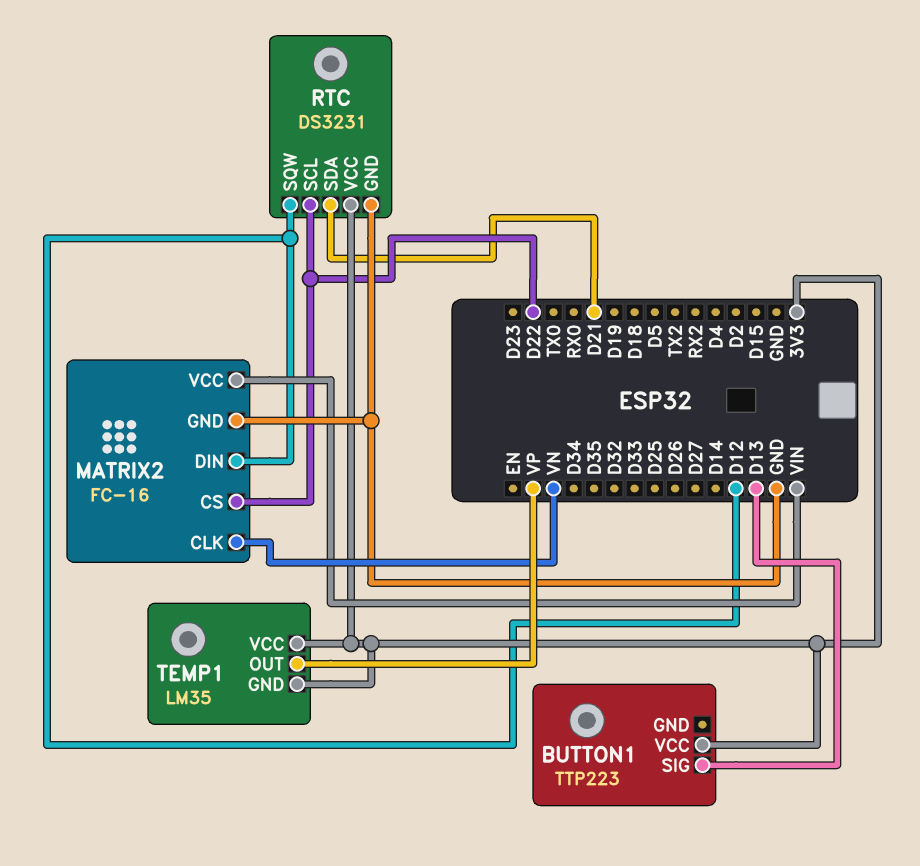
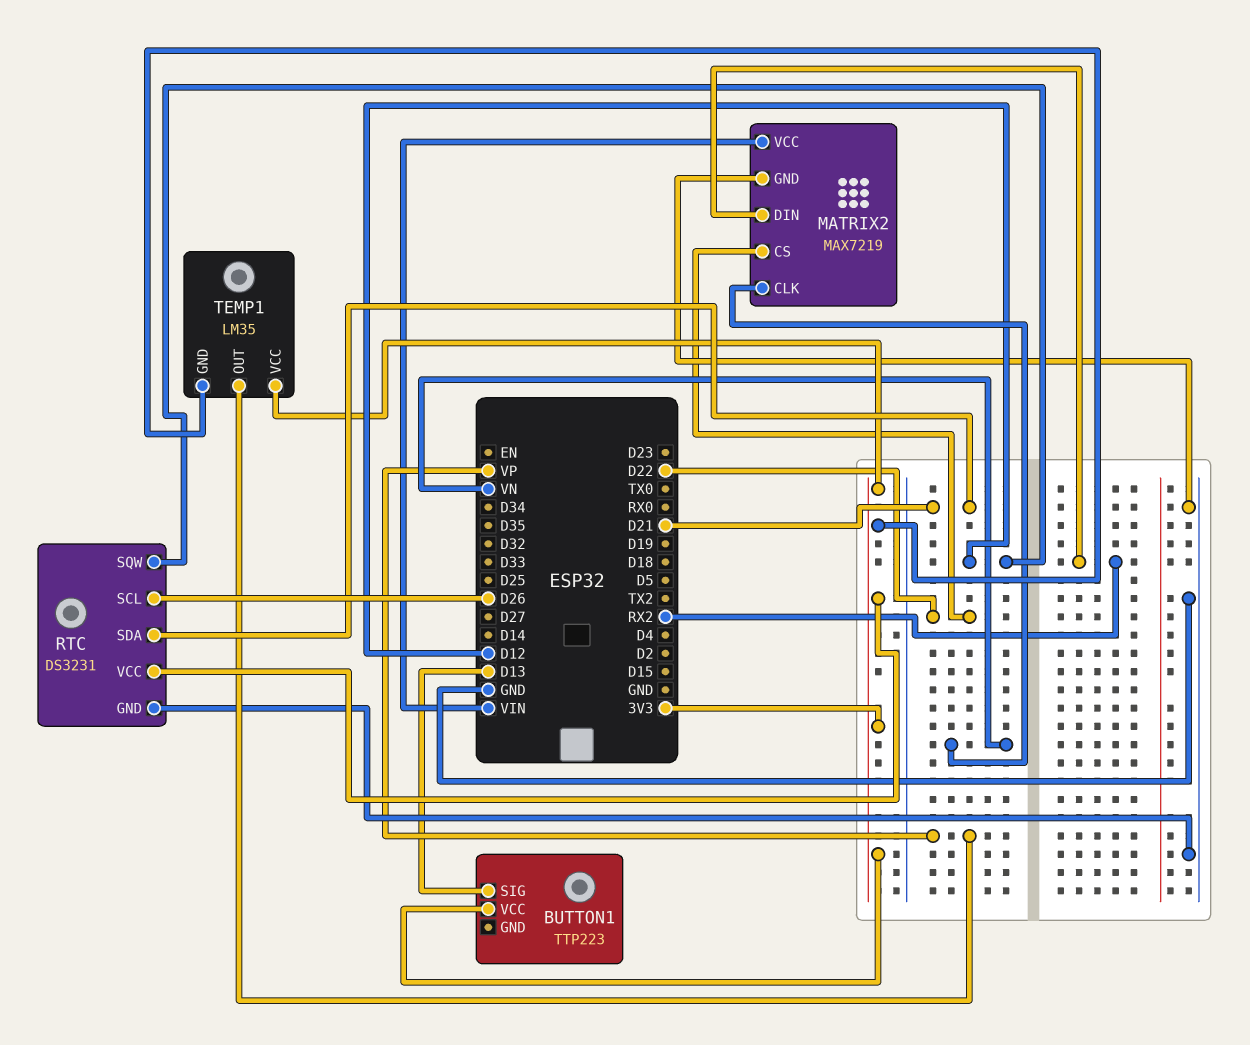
MATRIX2: FC-16 -> MAX7219
MATRIX2 pin DIN: D12 -> RX2
RTC pin SCL: D22 -> D26

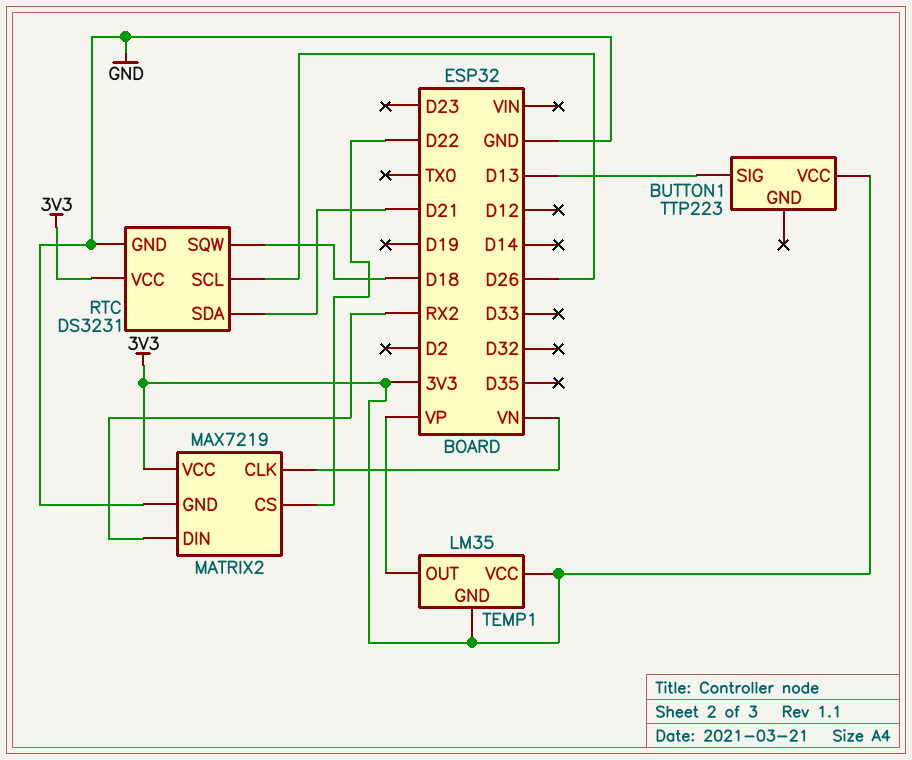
MATRIX2 pin VCC: VIN -> 3V3
RTC pin SQW: D12 -> D18

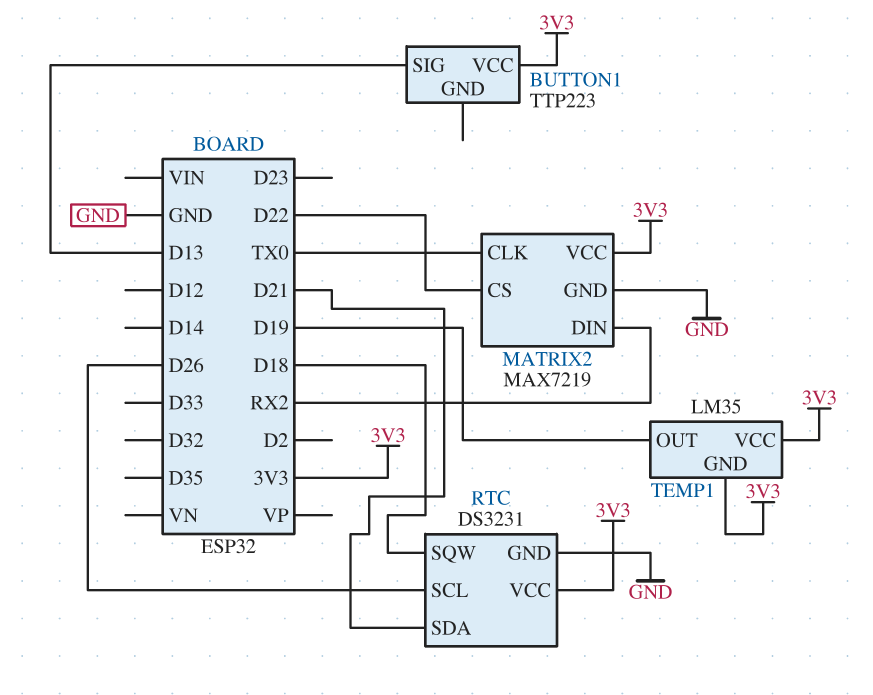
MATRIX2 pin CLK: VN -> TX0
TEMP1 pin OUT: VP -> D19

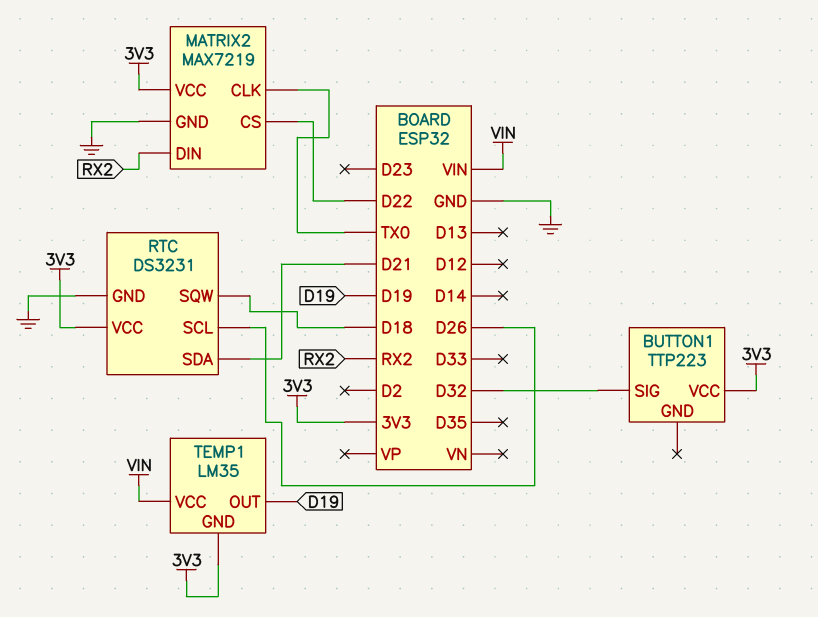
BUTTON1 pin SIG: D13 -> D32
TEMP1 pin VCC: 3V3 -> VIN

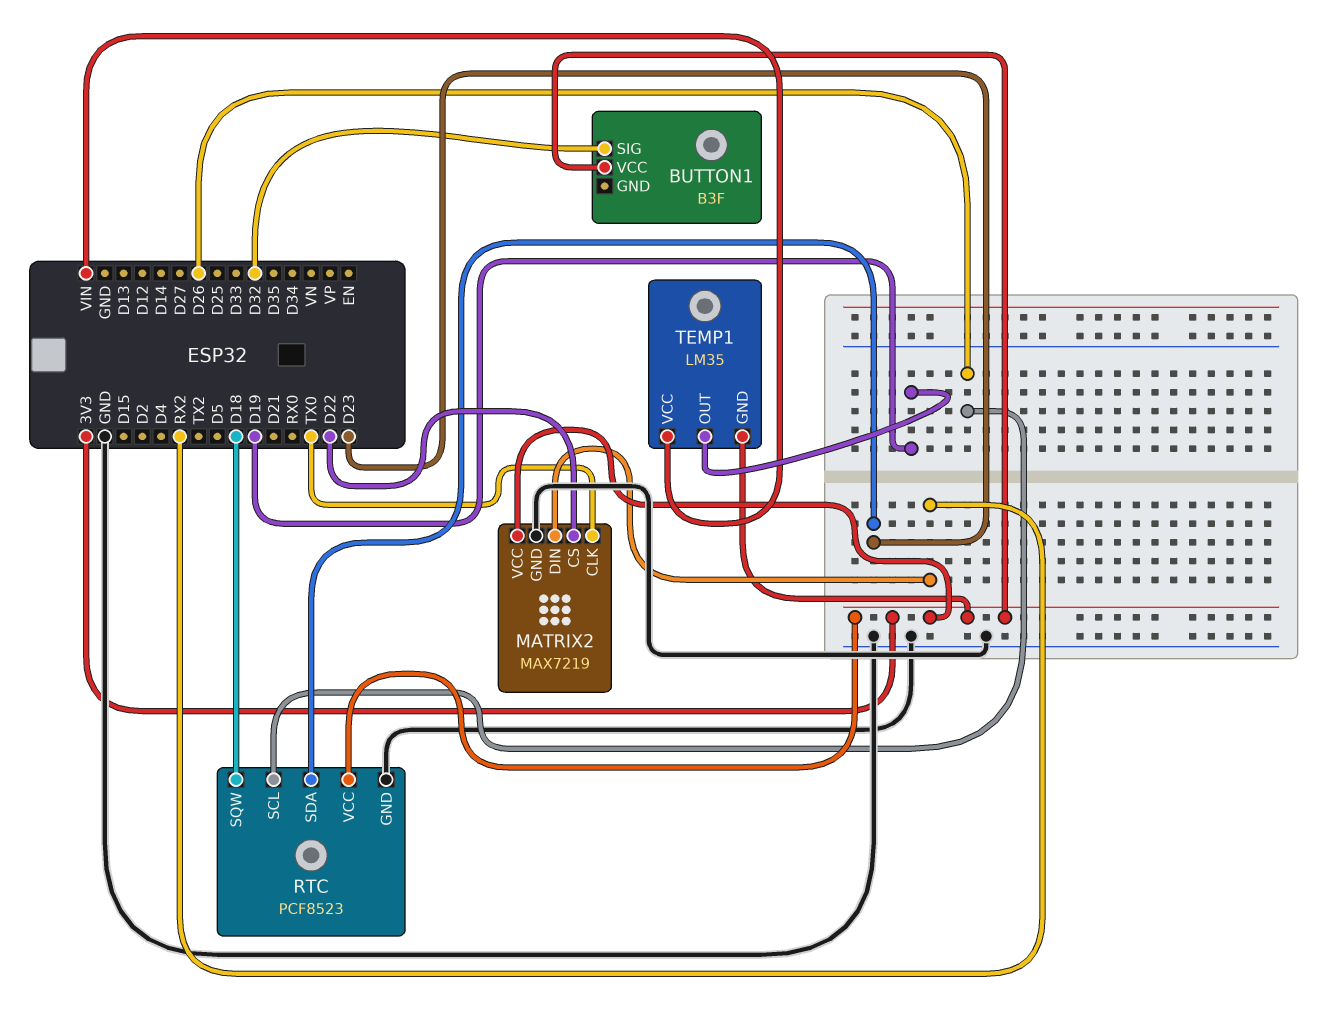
BUTTON1: TTP223 -> B3F
RTC: DS3231 -> PCF8523
RTC pin SDA: D21 -> D23

